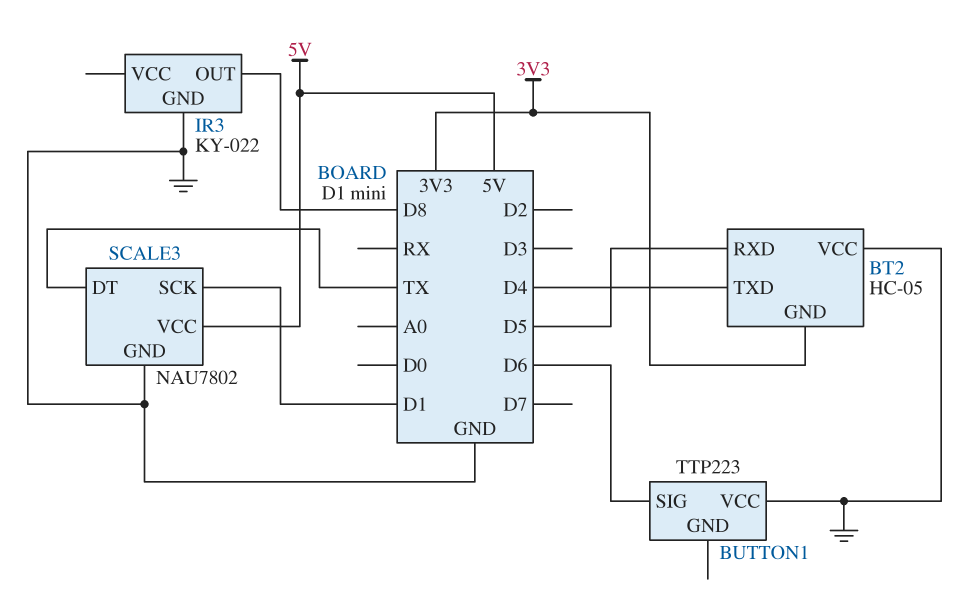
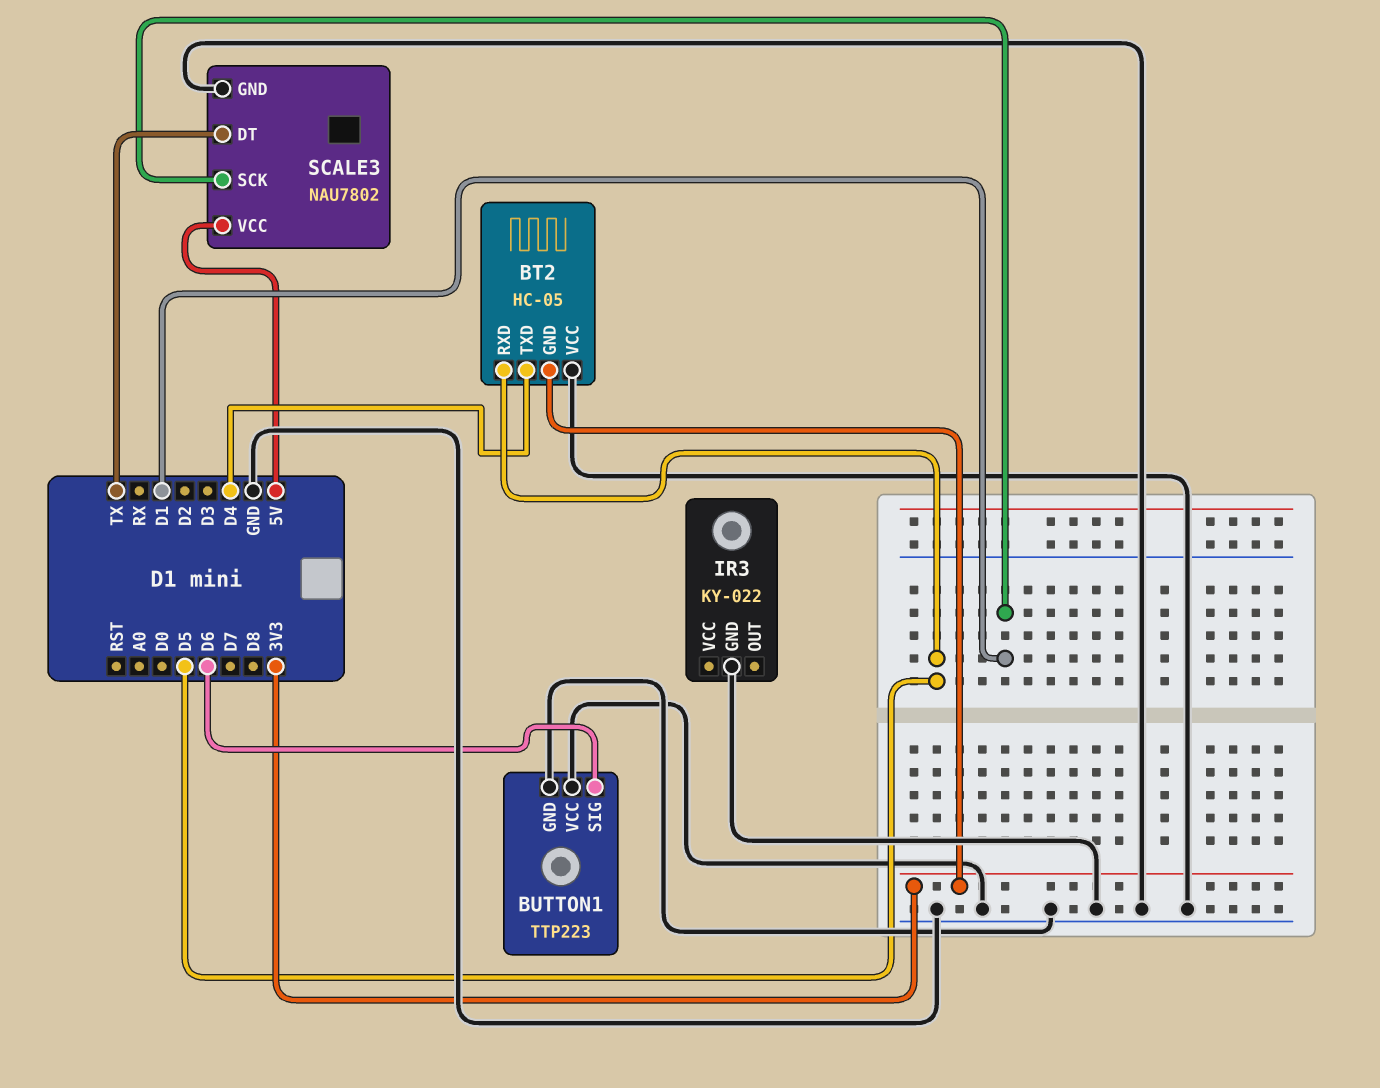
BUTTON1 pin GND: none -> GND
IR3 pin OUT: D8 -> none

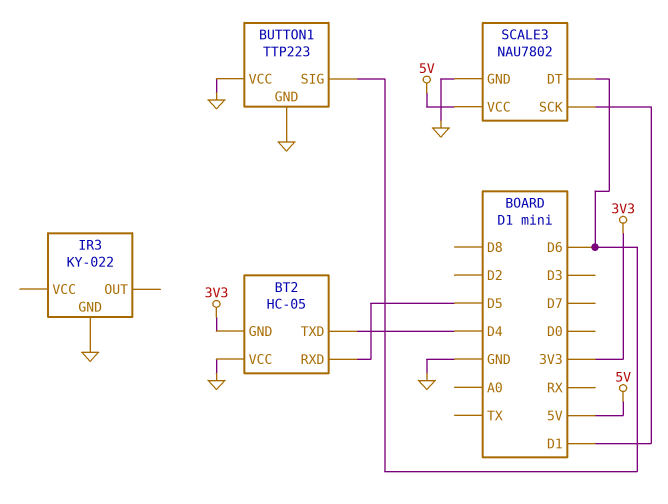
SCALE3 pin DT: TX -> D6

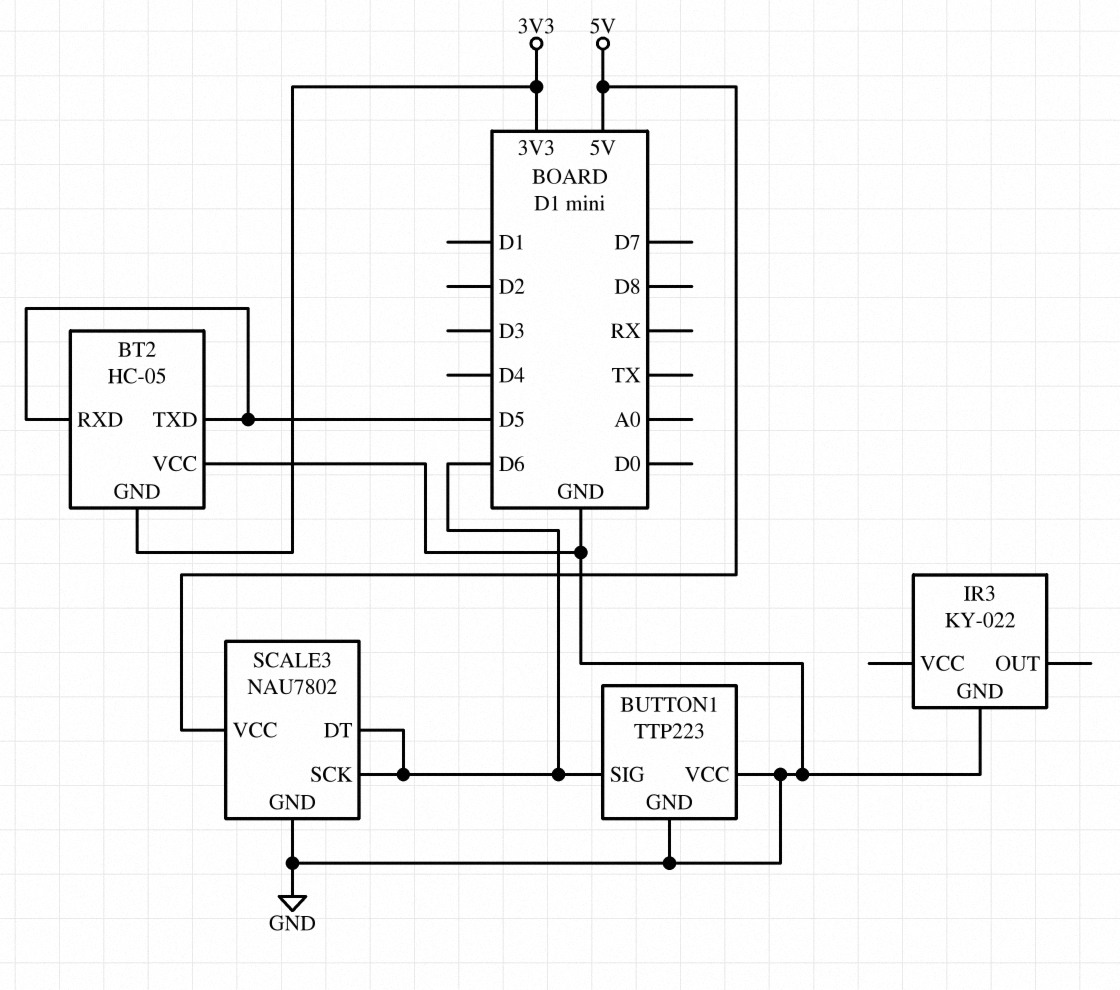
BT2 pin TXD: D4 -> D5
SCALE3 pin SCK: D1 -> D6

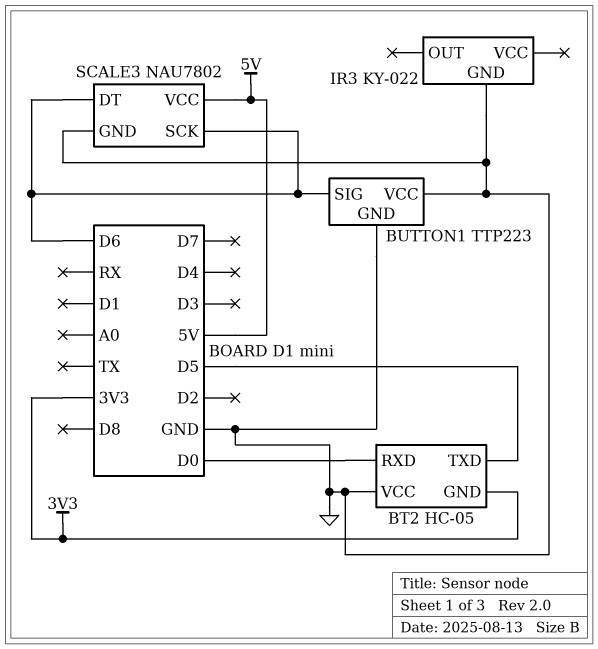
BT2 pin RXD: D5 -> D0

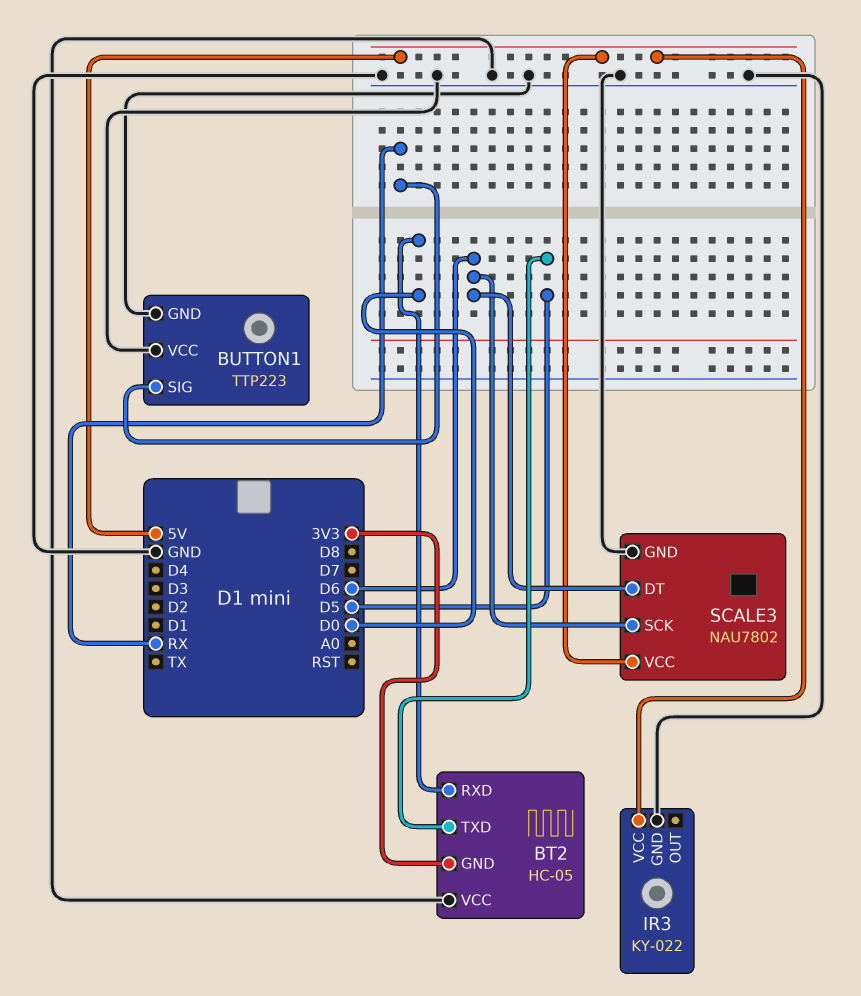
BUTTON1 pin SIG: D6 -> RX
IR3 pin VCC: none -> 5V

